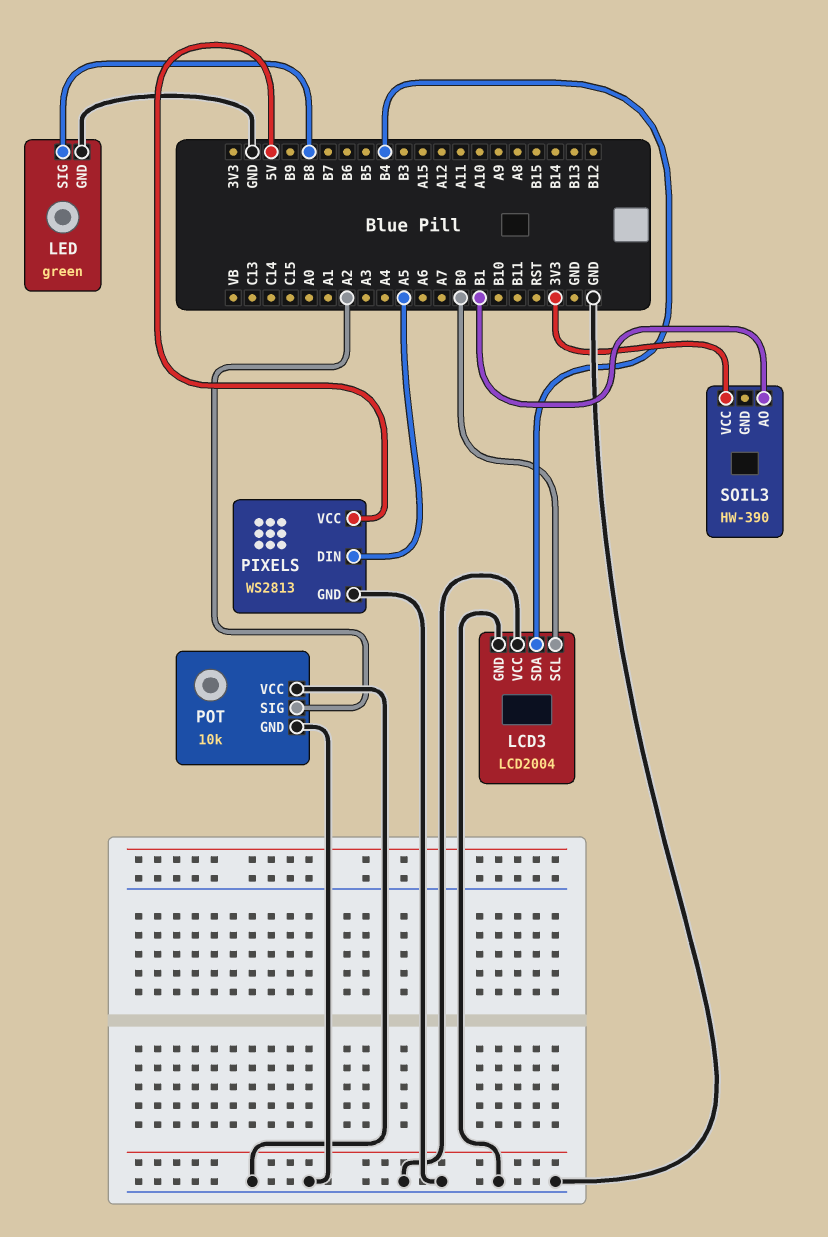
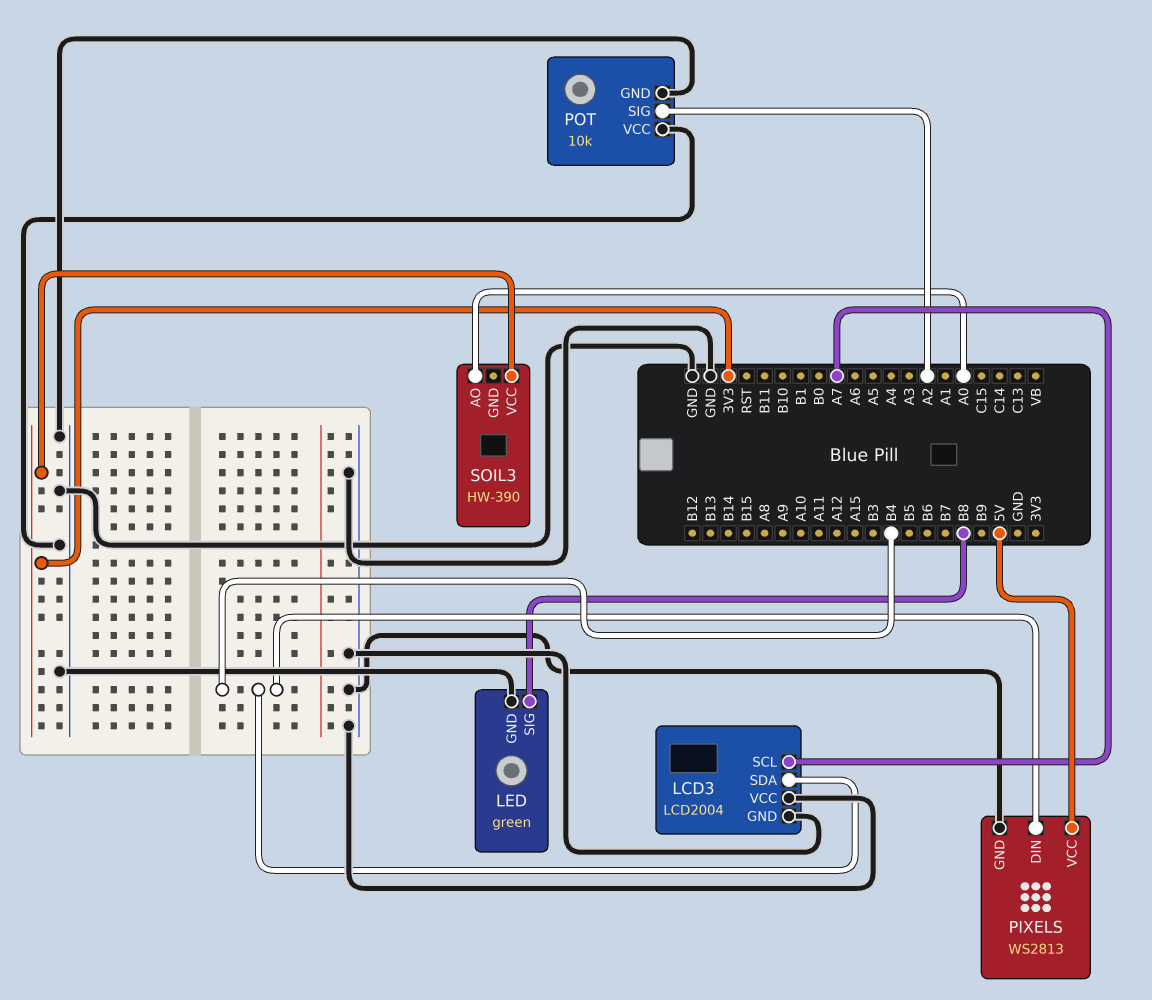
LCD3 pin SCL: B0 -> A7
PIXELS pin DIN: A5 -> B4
SOIL3 pin AO: B1 -> A0

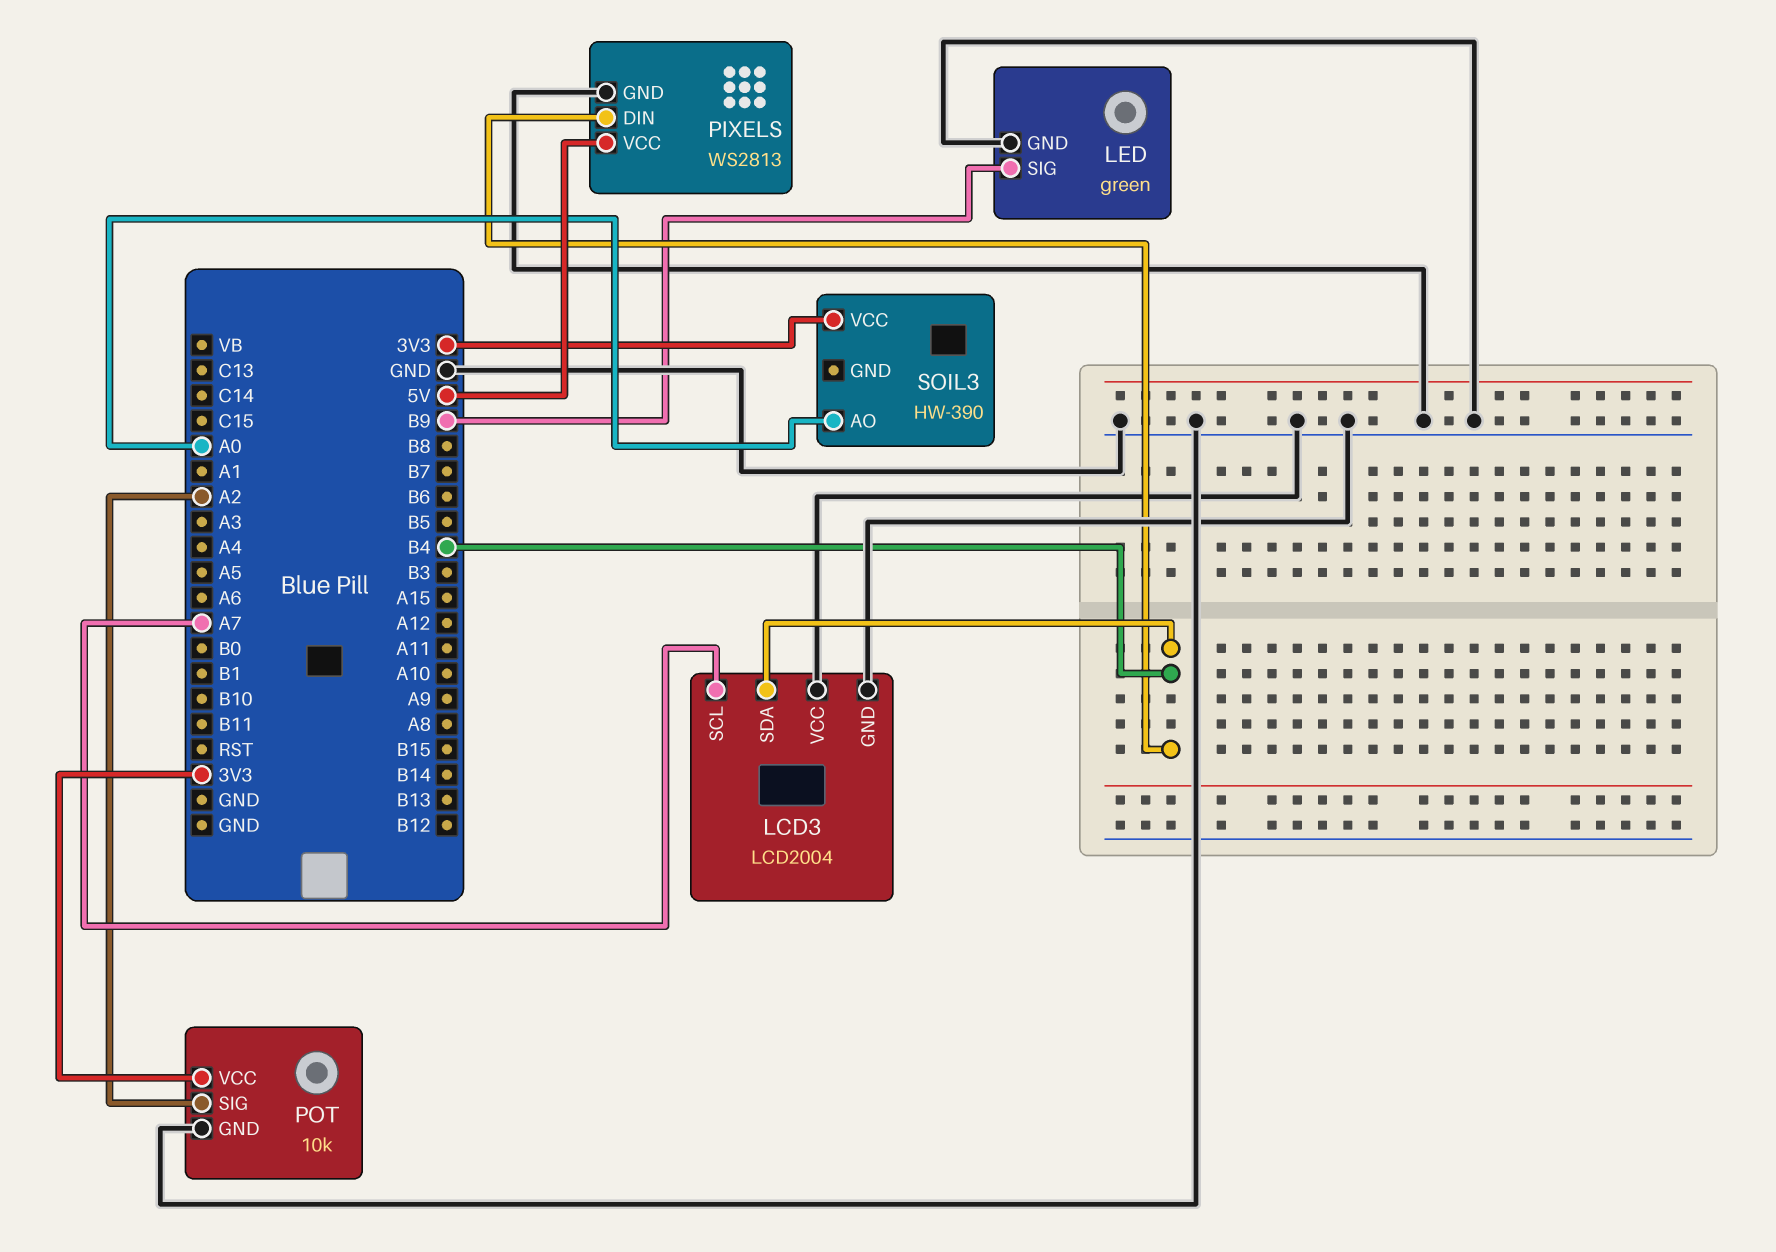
LED pin SIG: B8 -> B9
POT pin VCC: GND -> 3V3

